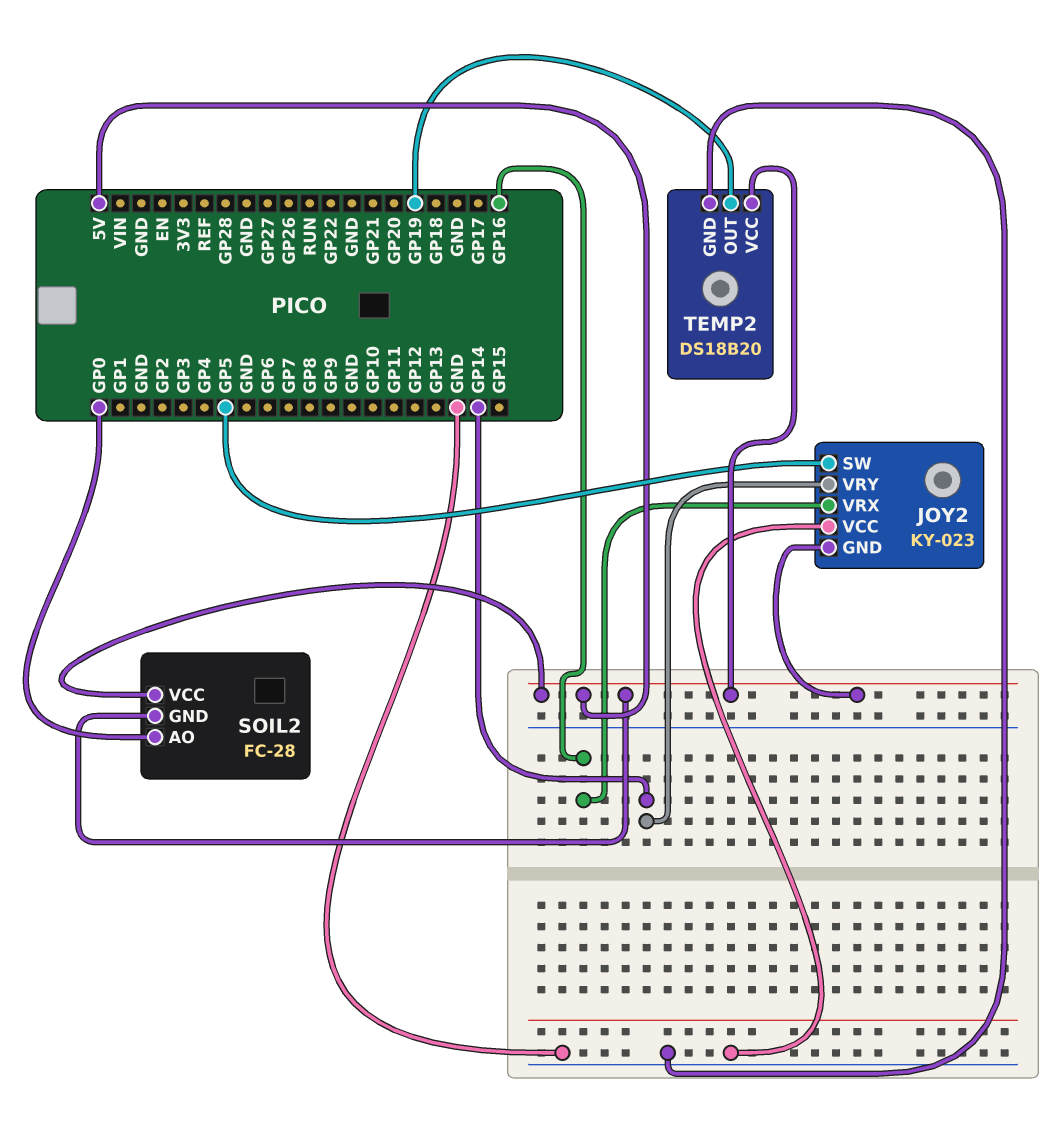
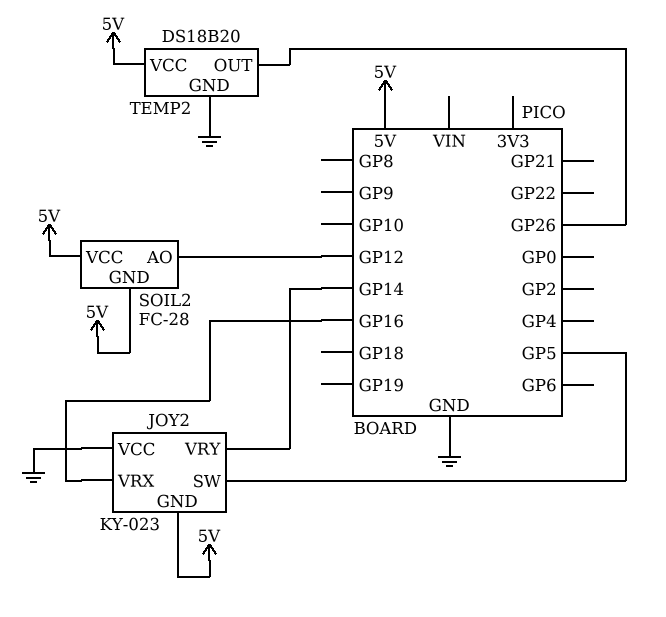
SOIL2 pin AO: GP0 -> GP12
TEMP2 pin OUT: GP19 -> GP26

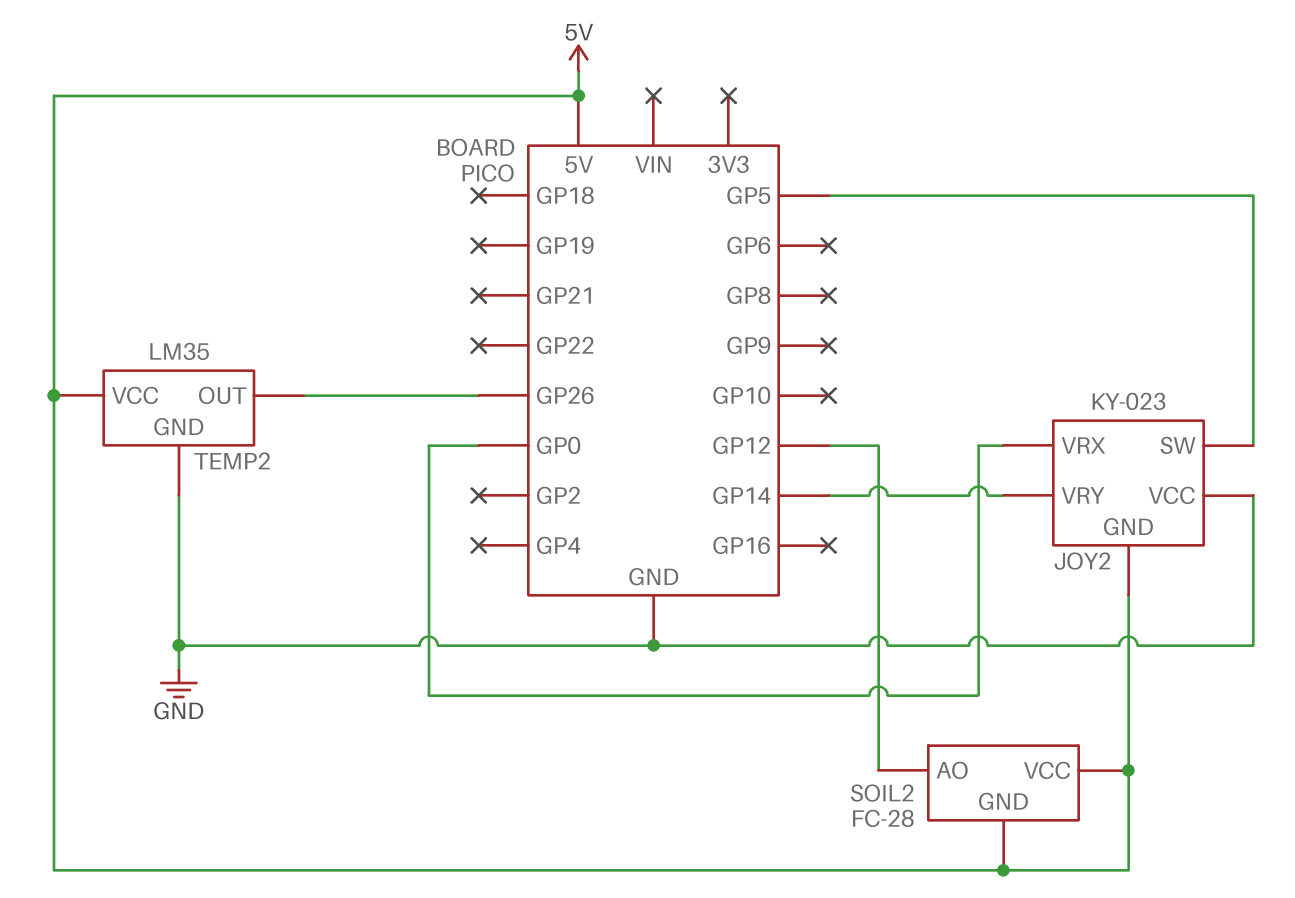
JOY2 pin VRX: GP16 -> GP0
TEMP2: DS18B20 -> LM35

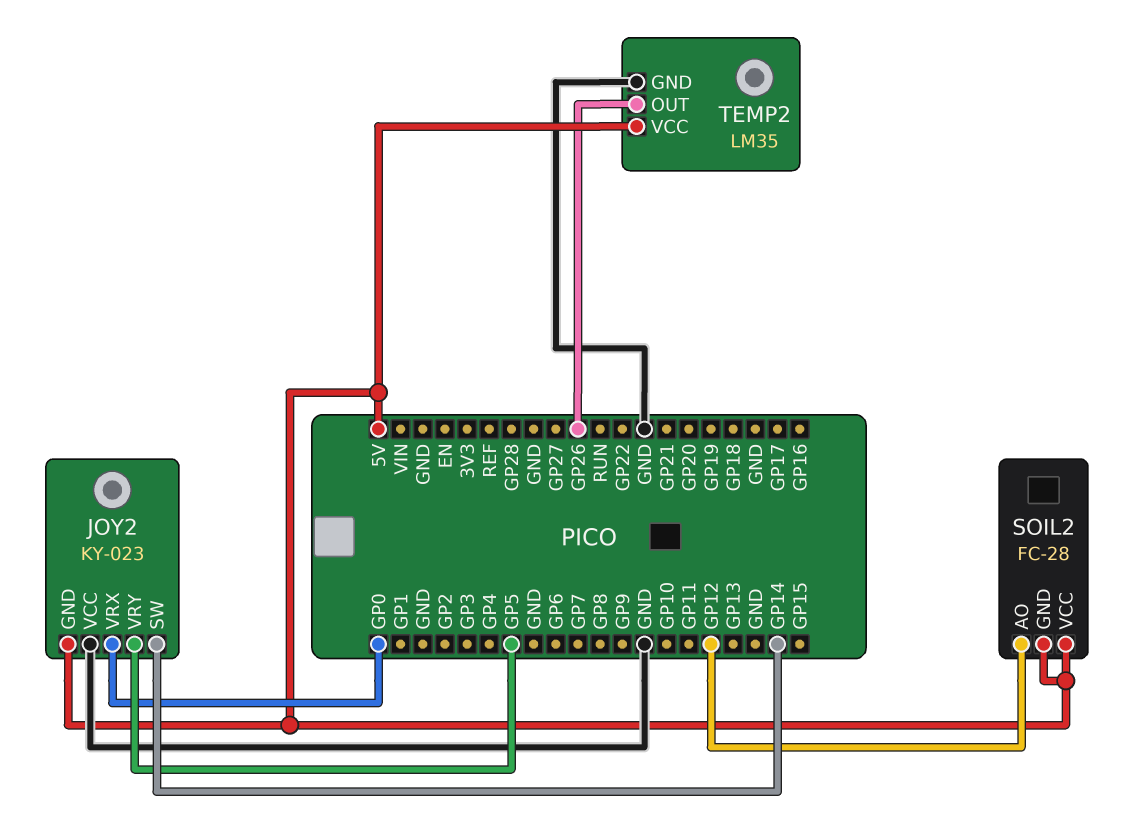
JOY2 pin SW: GP5 -> GP14
JOY2 pin VRY: GP14 -> GP5

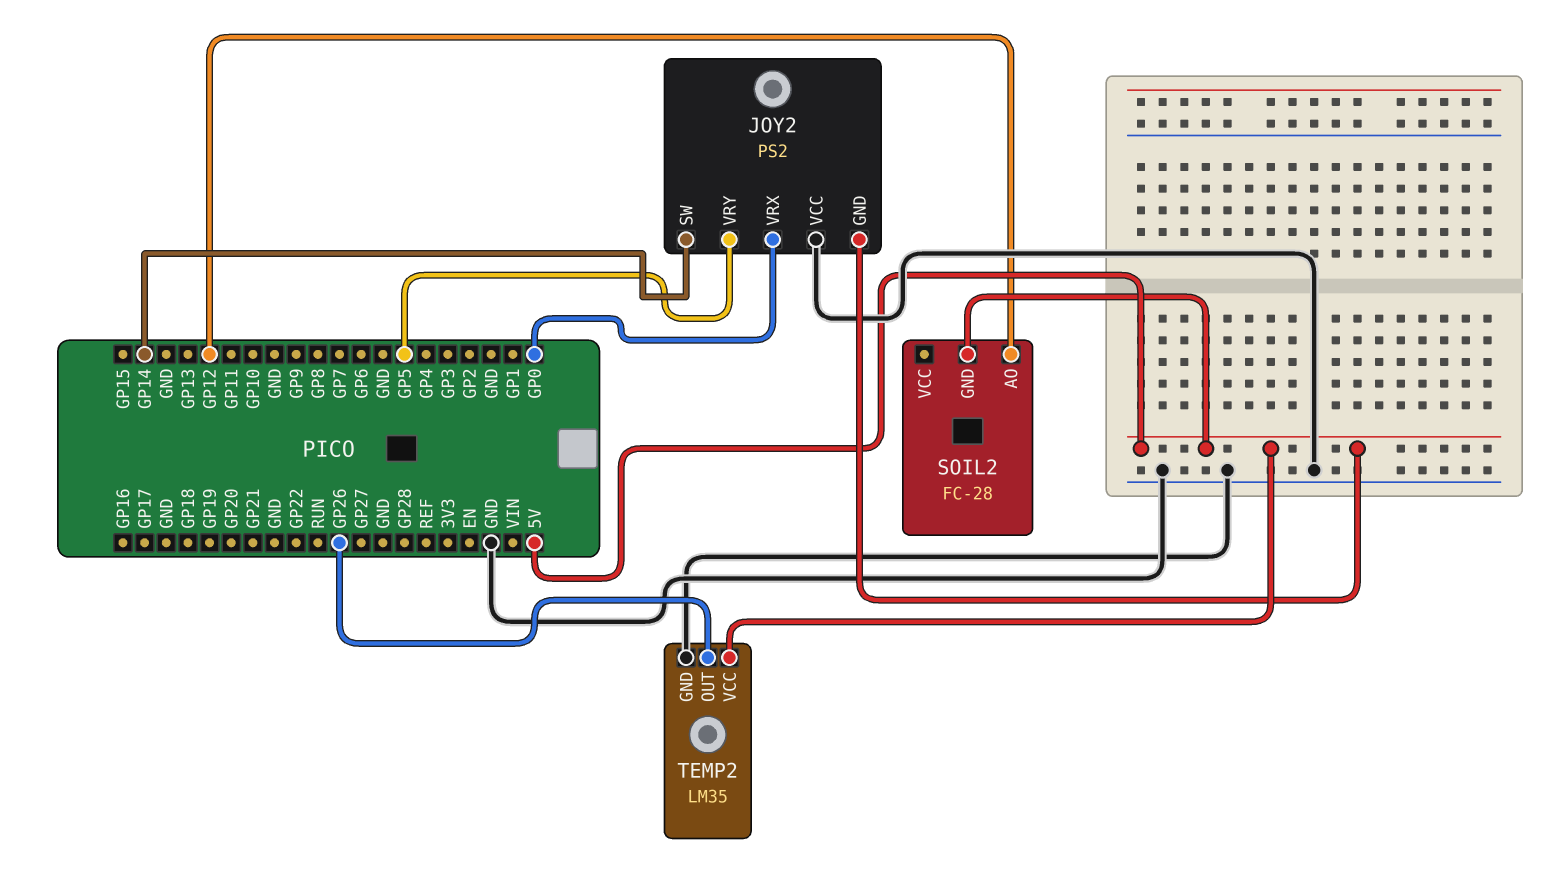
JOY2: KY-023 -> PS2
SOIL2 pin VCC: 5V -> none

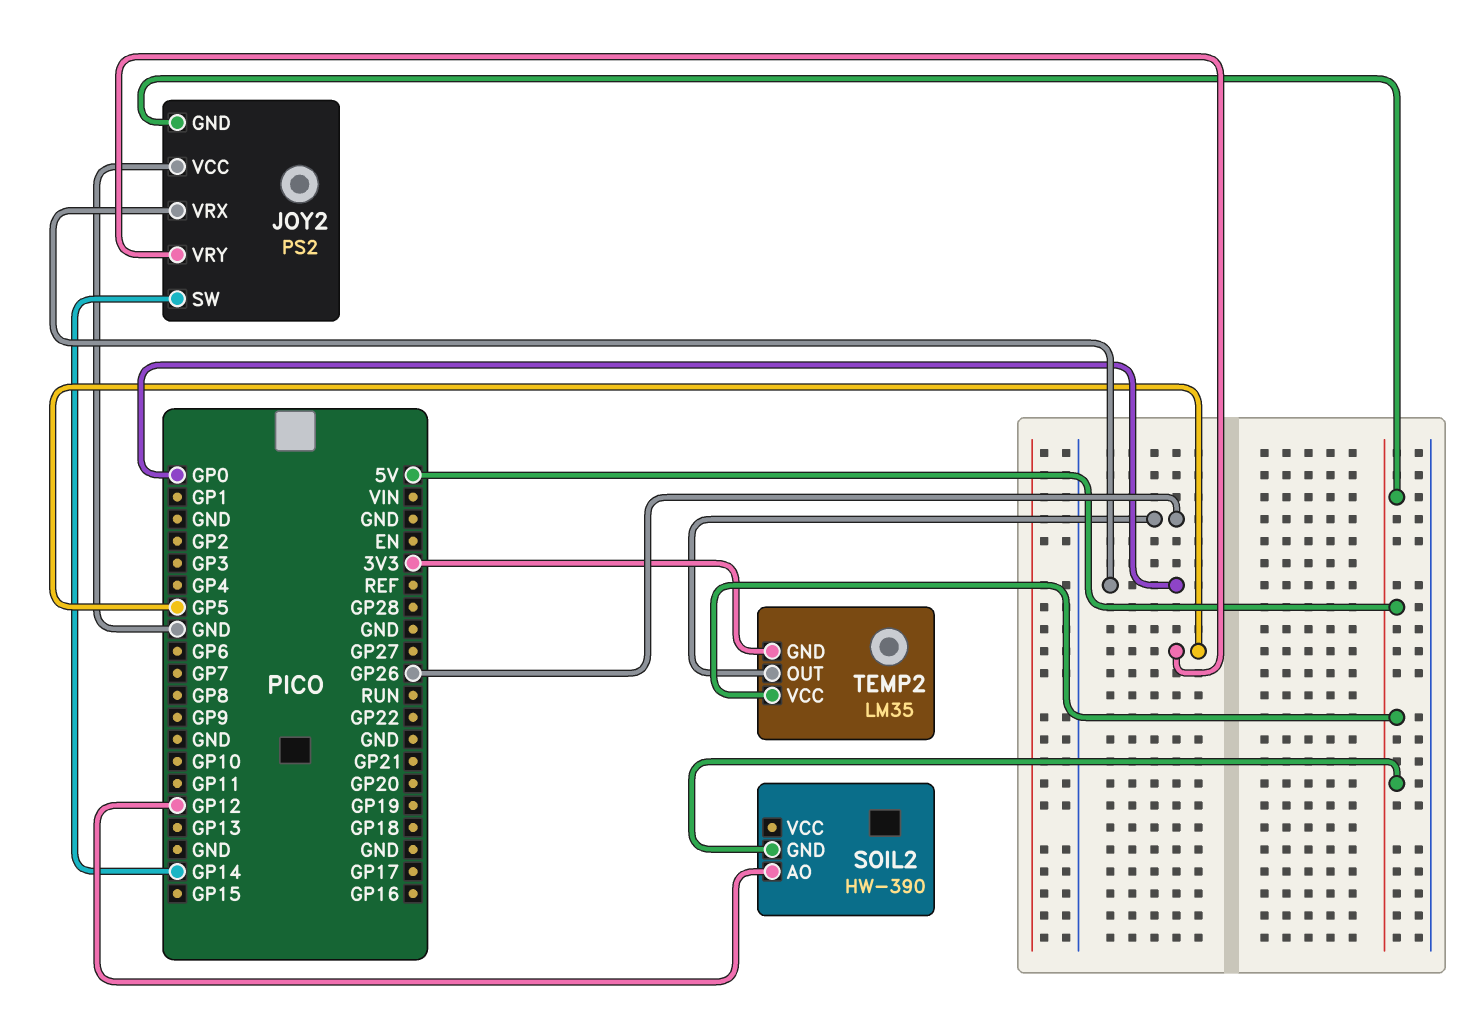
SOIL2: FC-28 -> HW-390
TEMP2 pin GND: GND -> 3V3

